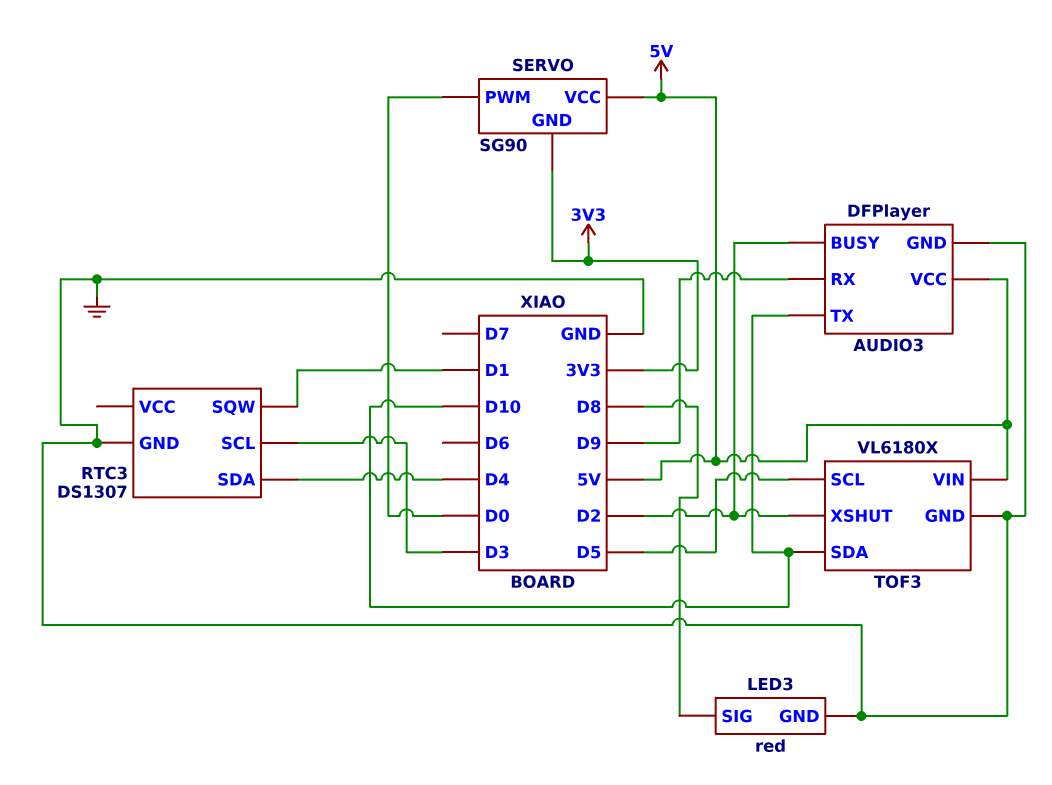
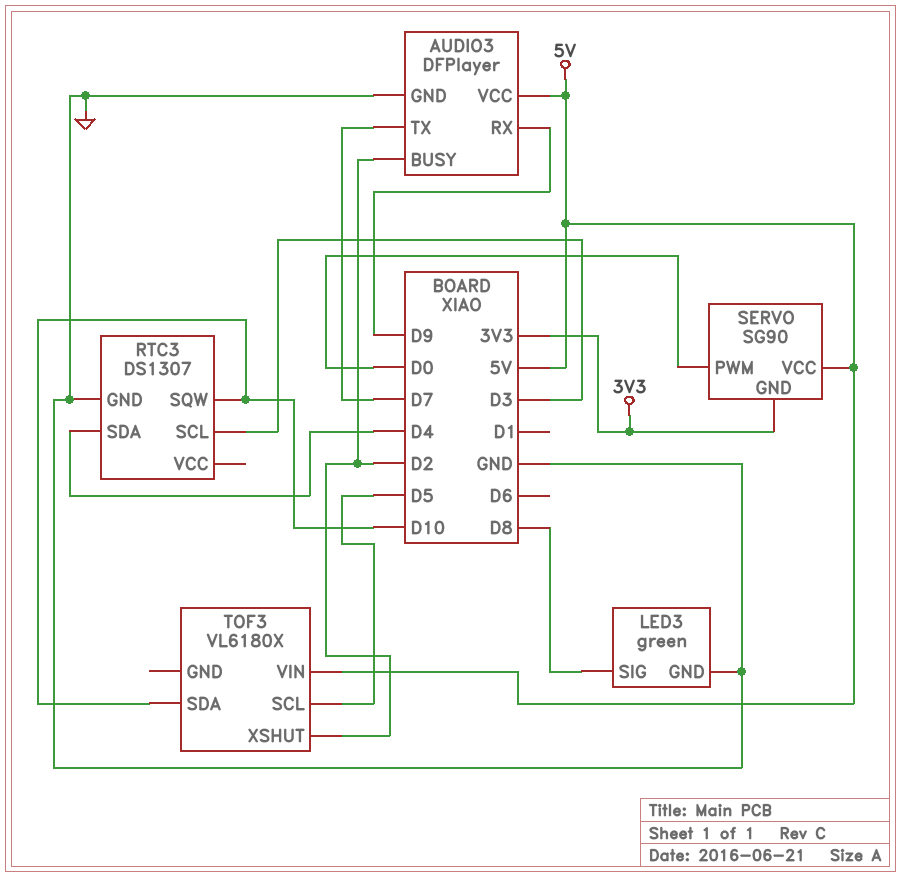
AUDIO3 pin TX: D10 -> D7
LED3: red -> green
RTC3 pin SQW: D1 -> D10
TOF3 pin GND: GND -> none

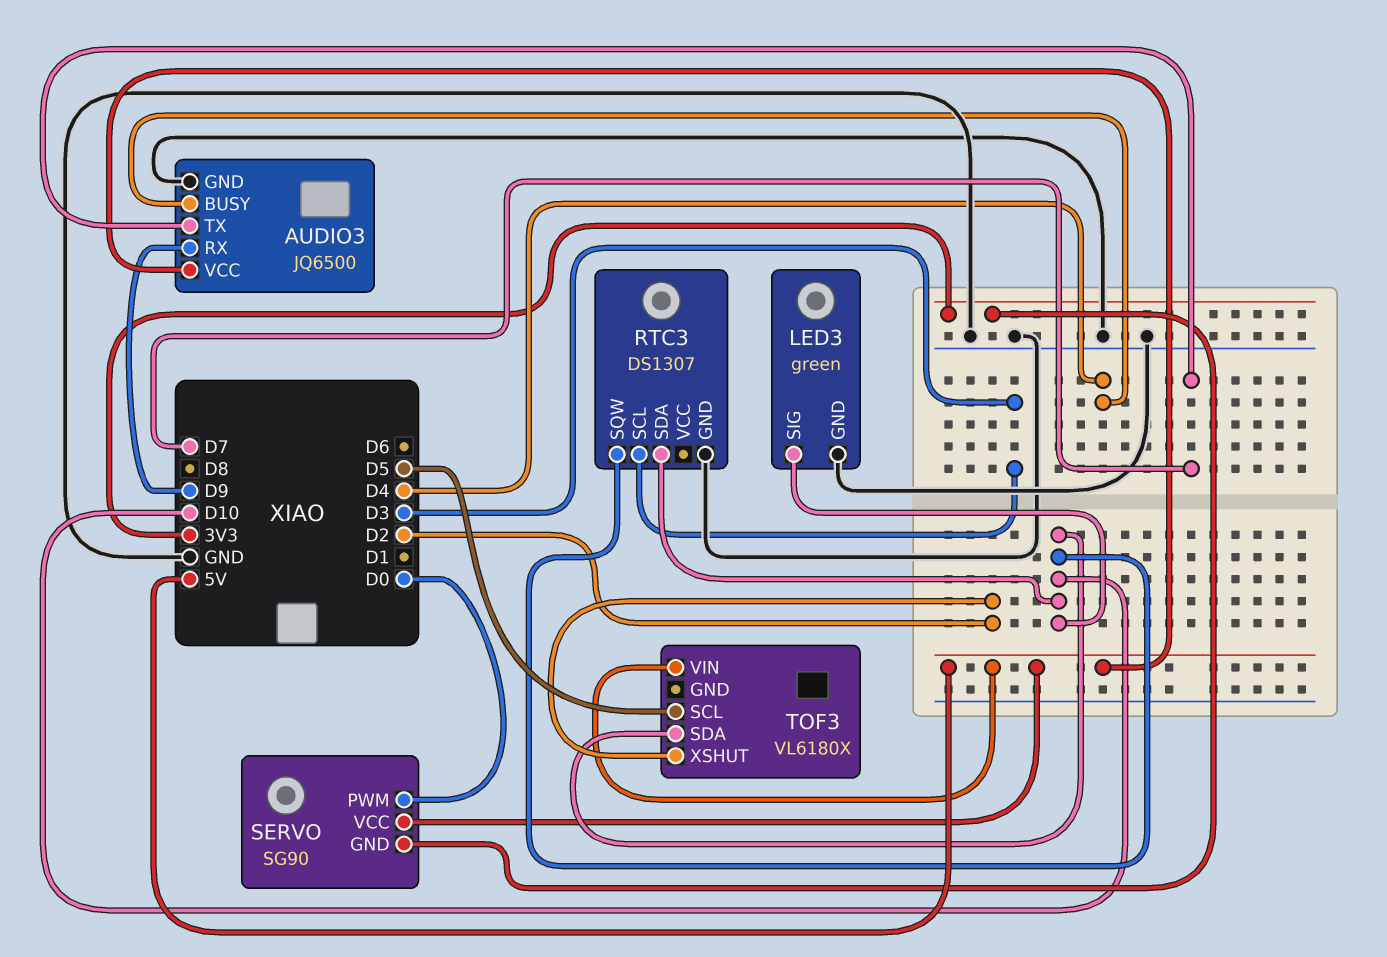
AUDIO3: DFPlayer -> JQ6500
AUDIO3 pin BUSY: D2 -> D4
LED3 pin SIG: D8 -> D10
RTC3 pin SDA: D4 -> D10

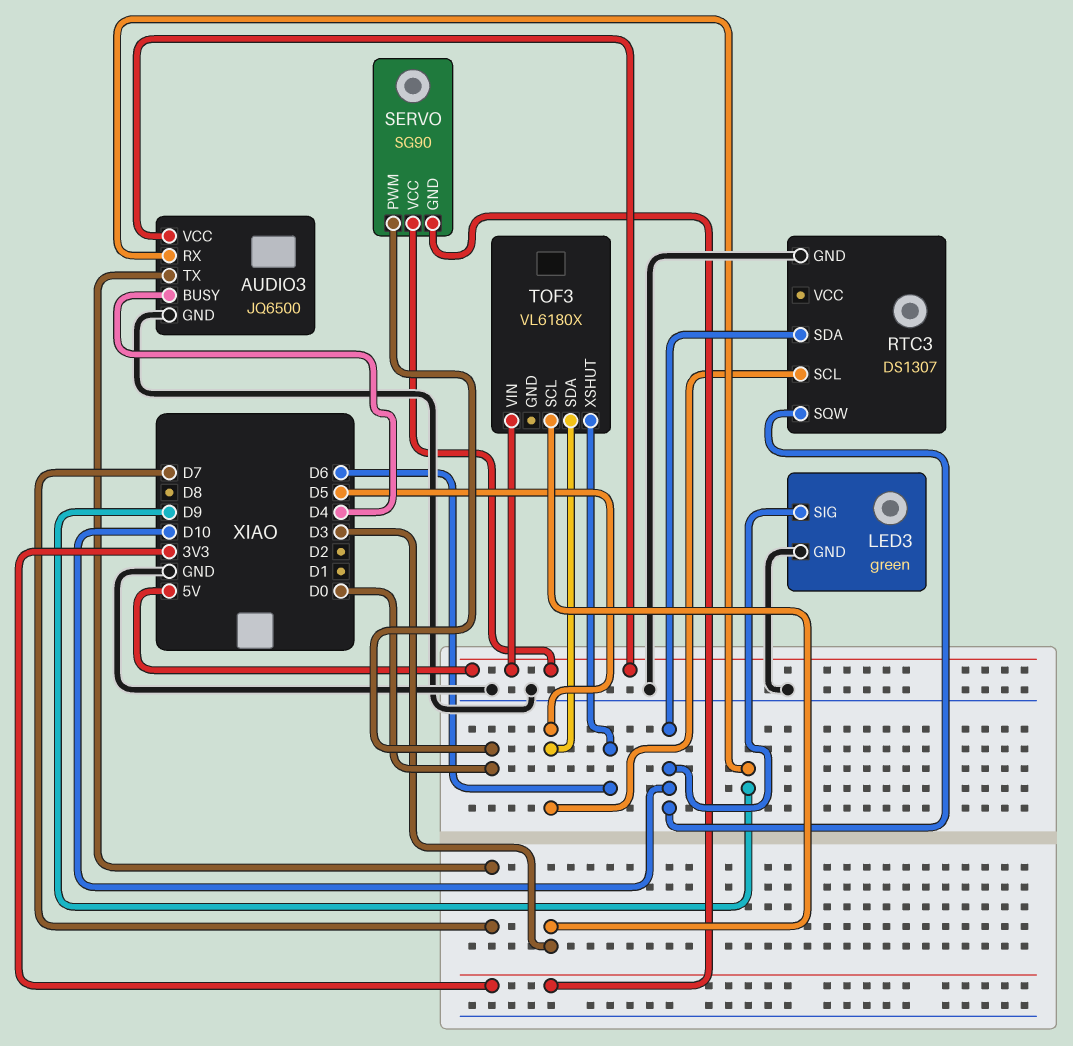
RTC3 pin SCL: D3 -> D5
TOF3 pin SCL: D5 -> D3
TOF3 pin SDA: D10 -> D5
TOF3 pin XSHUT: D2 -> D6

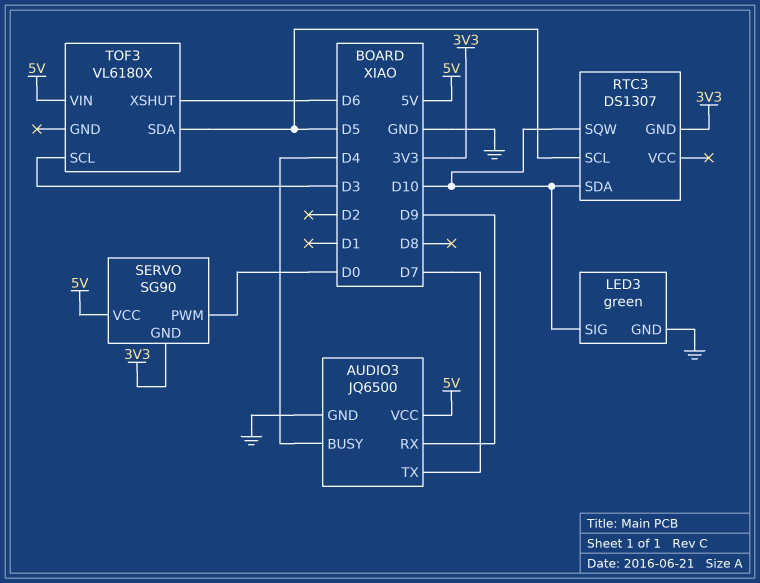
RTC3 pin GND: GND -> 3V3

